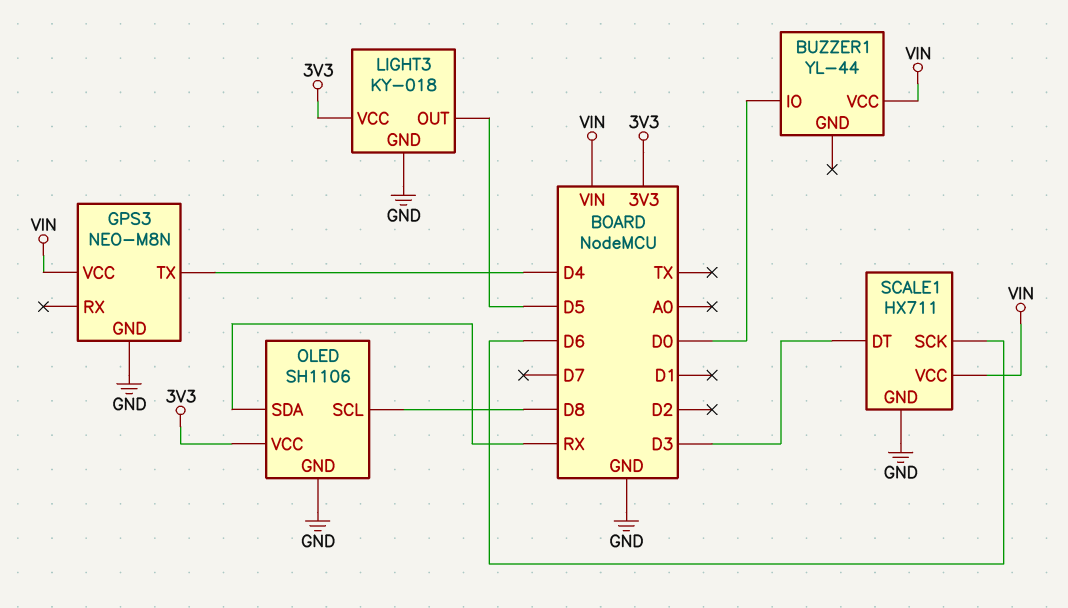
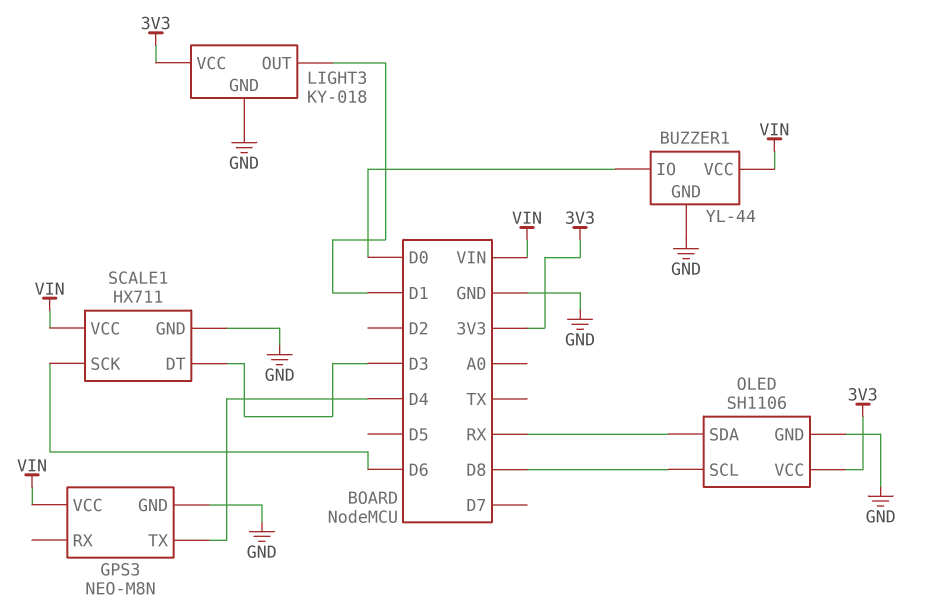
BUZZER1 pin GND: none -> GND
LIGHT3 pin OUT: D5 -> D1

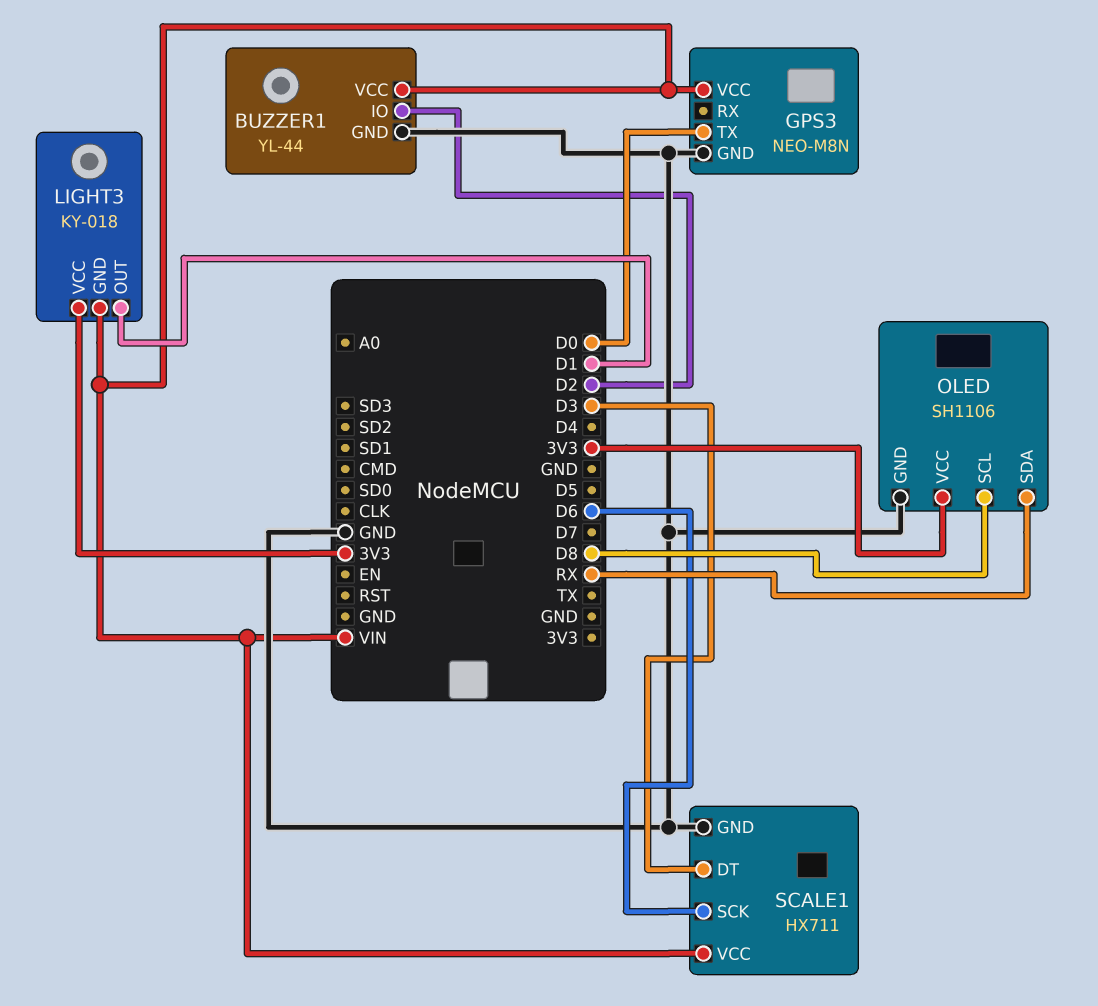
BUZZER1 pin IO: D0 -> D2
GPS3 pin TX: D4 -> D0
LIGHT3 pin GND: GND -> VIN

